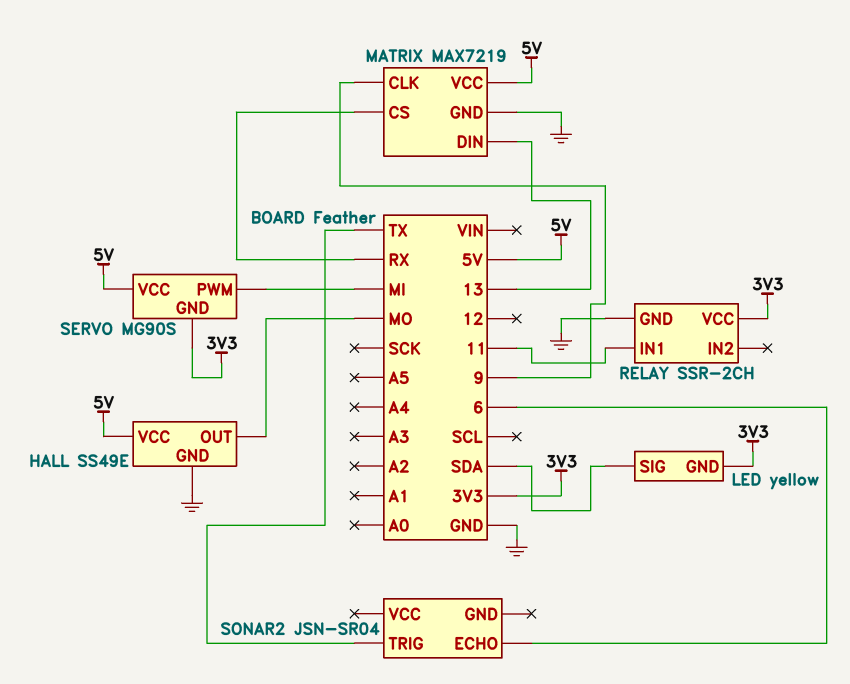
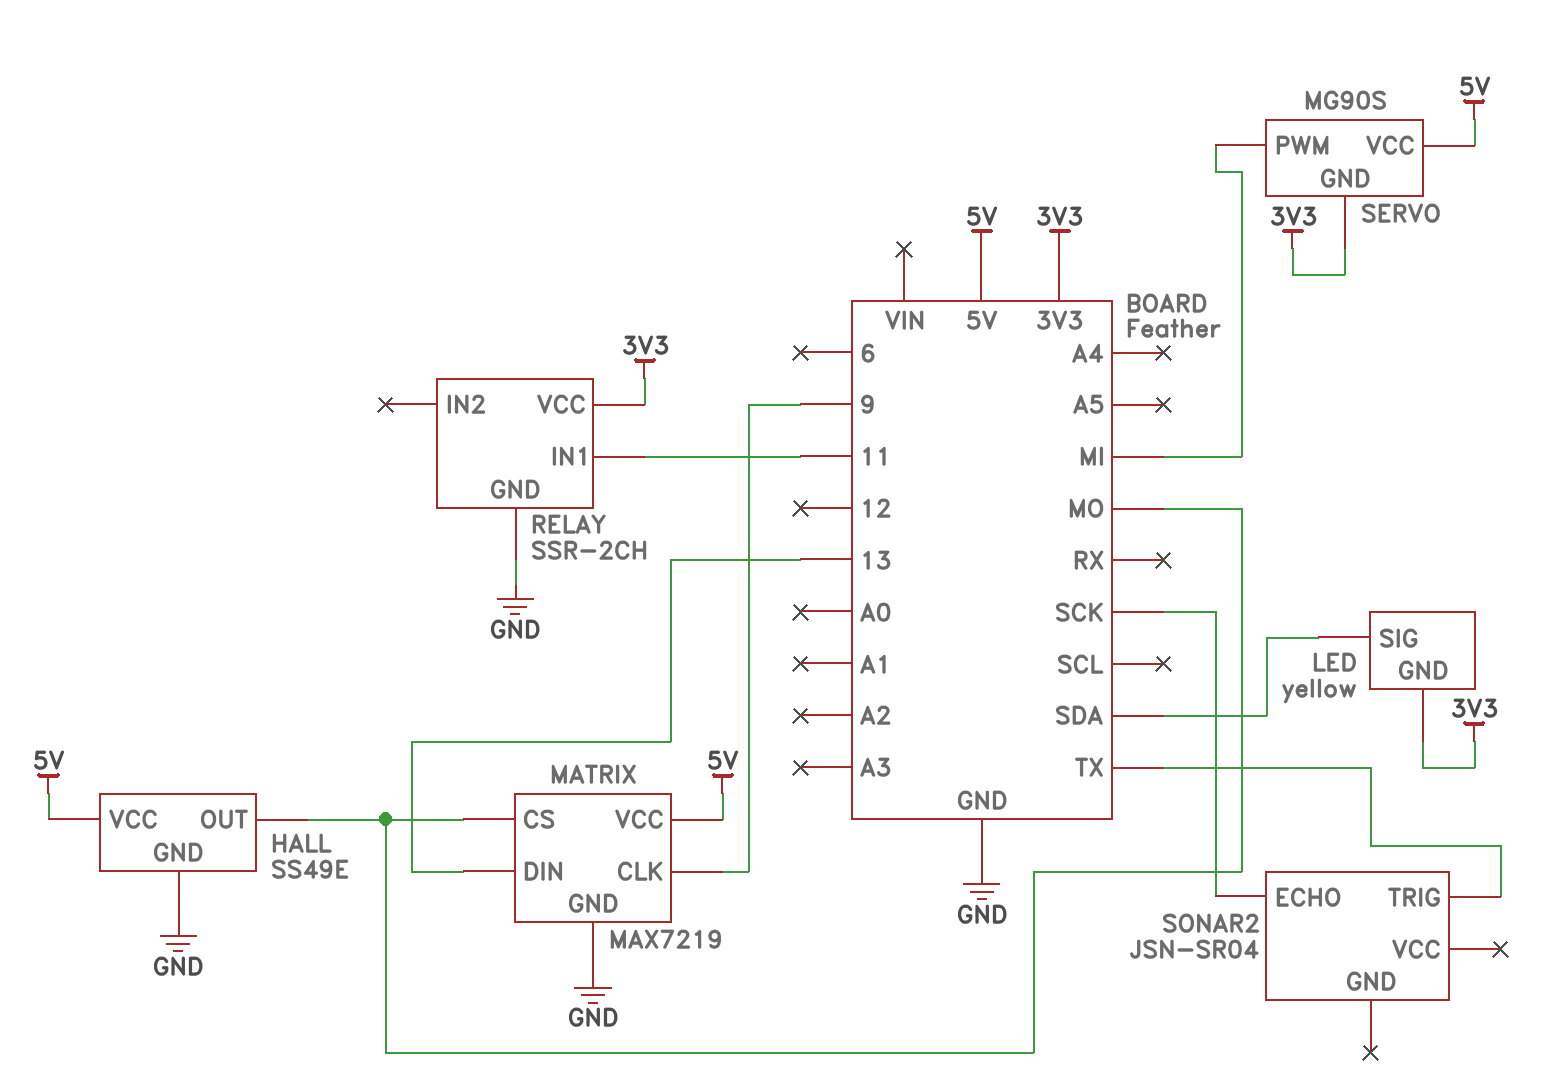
MATRIX pin CS: RX -> MO
SONAR2 pin ECHO: 6 -> SCK

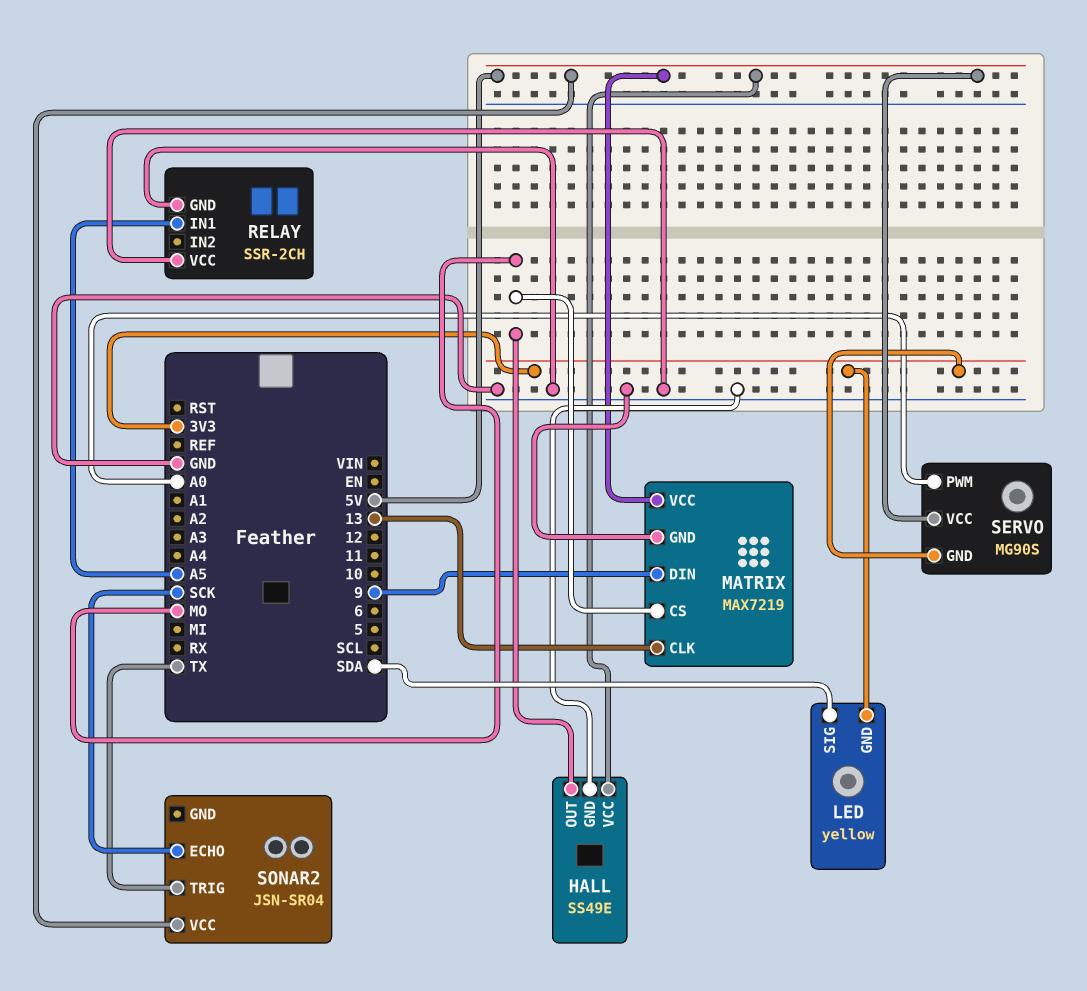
MATRIX pin CLK: 9 -> 13
MATRIX pin DIN: 13 -> 9
RELAY pin IN1: 11 -> A5
RELAY pin VCC: 3V3 -> GND
SERVO pin PWM: MI -> A0
SONAR2 pin VCC: none -> 5V

